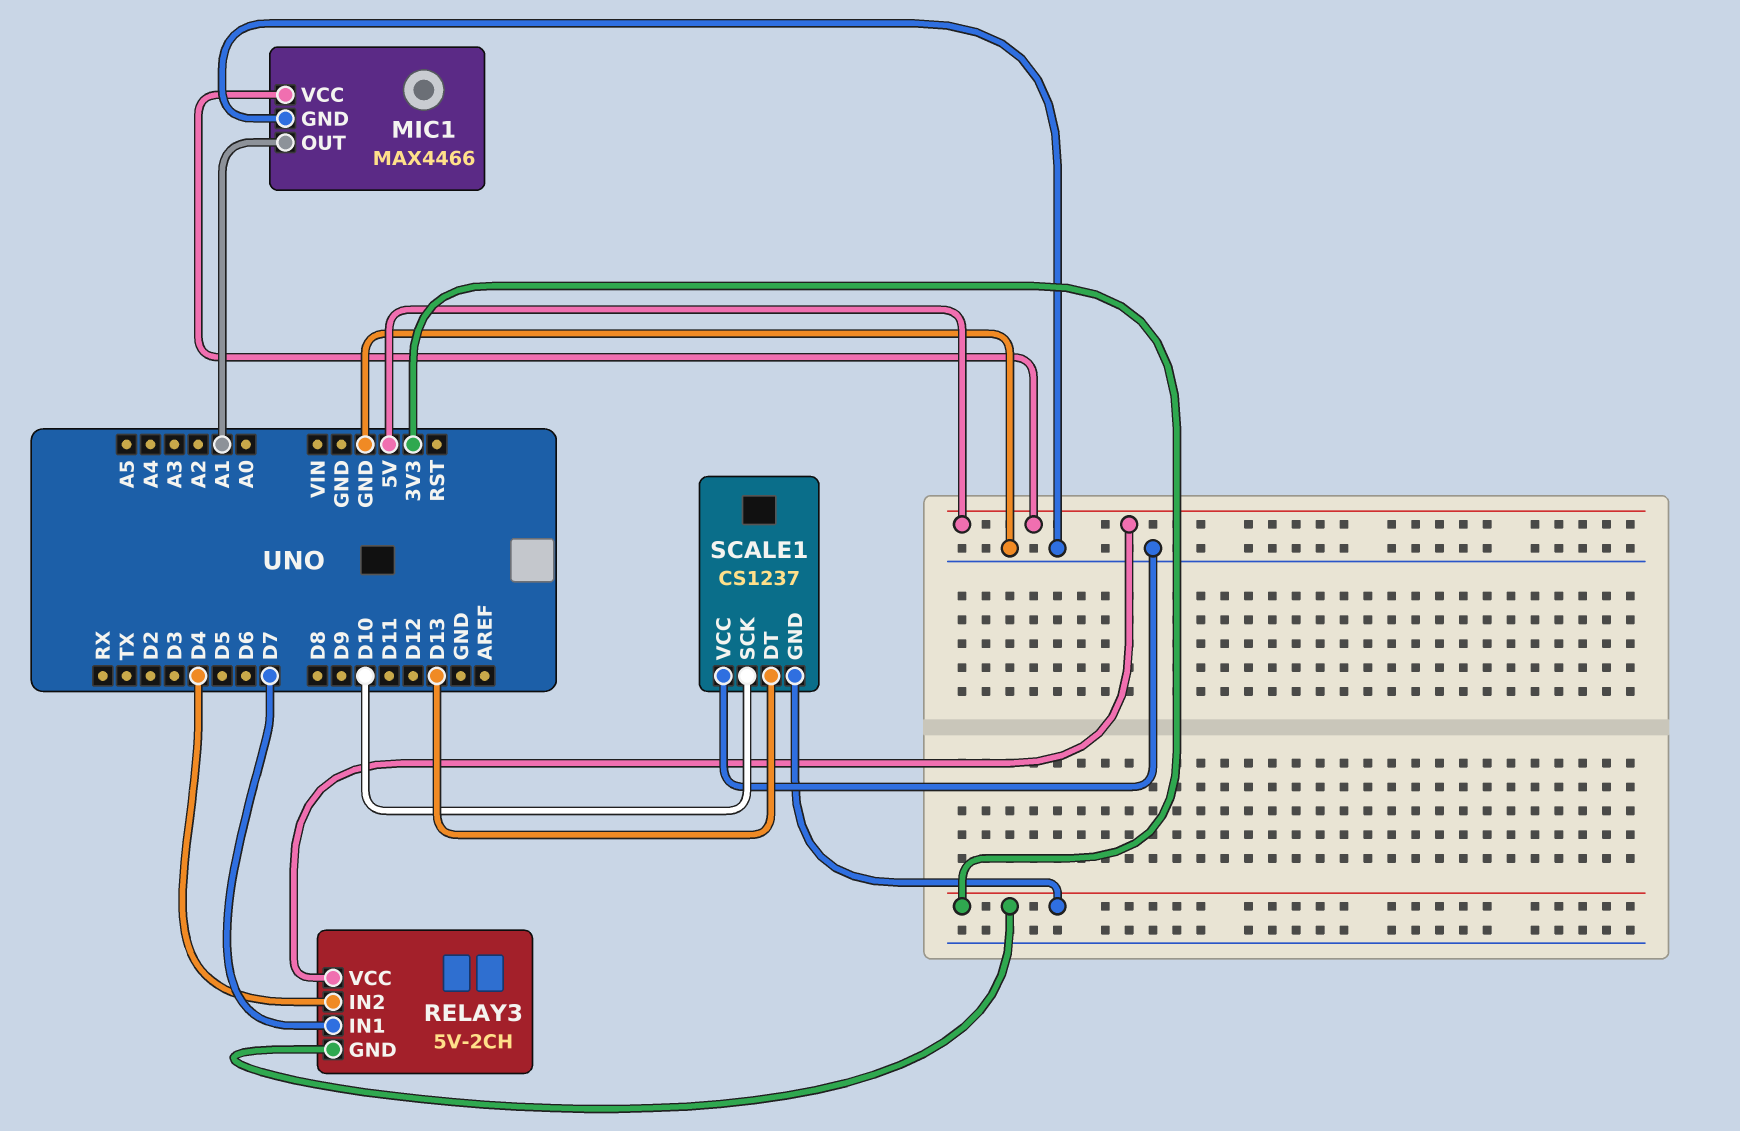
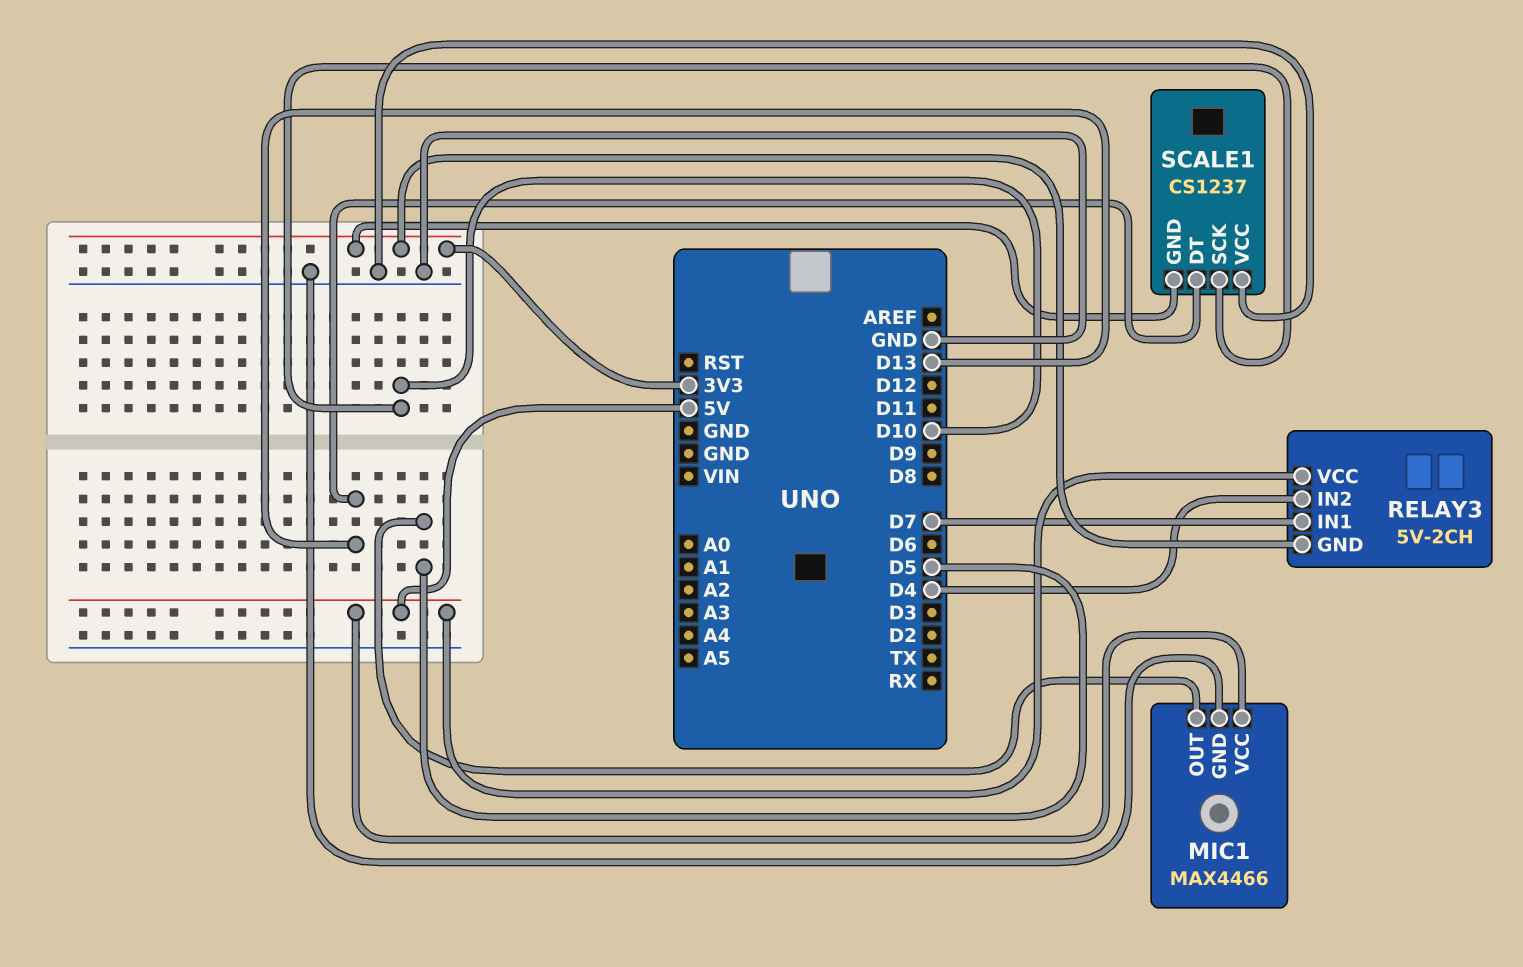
MIC1 pin OUT: A1 -> D5

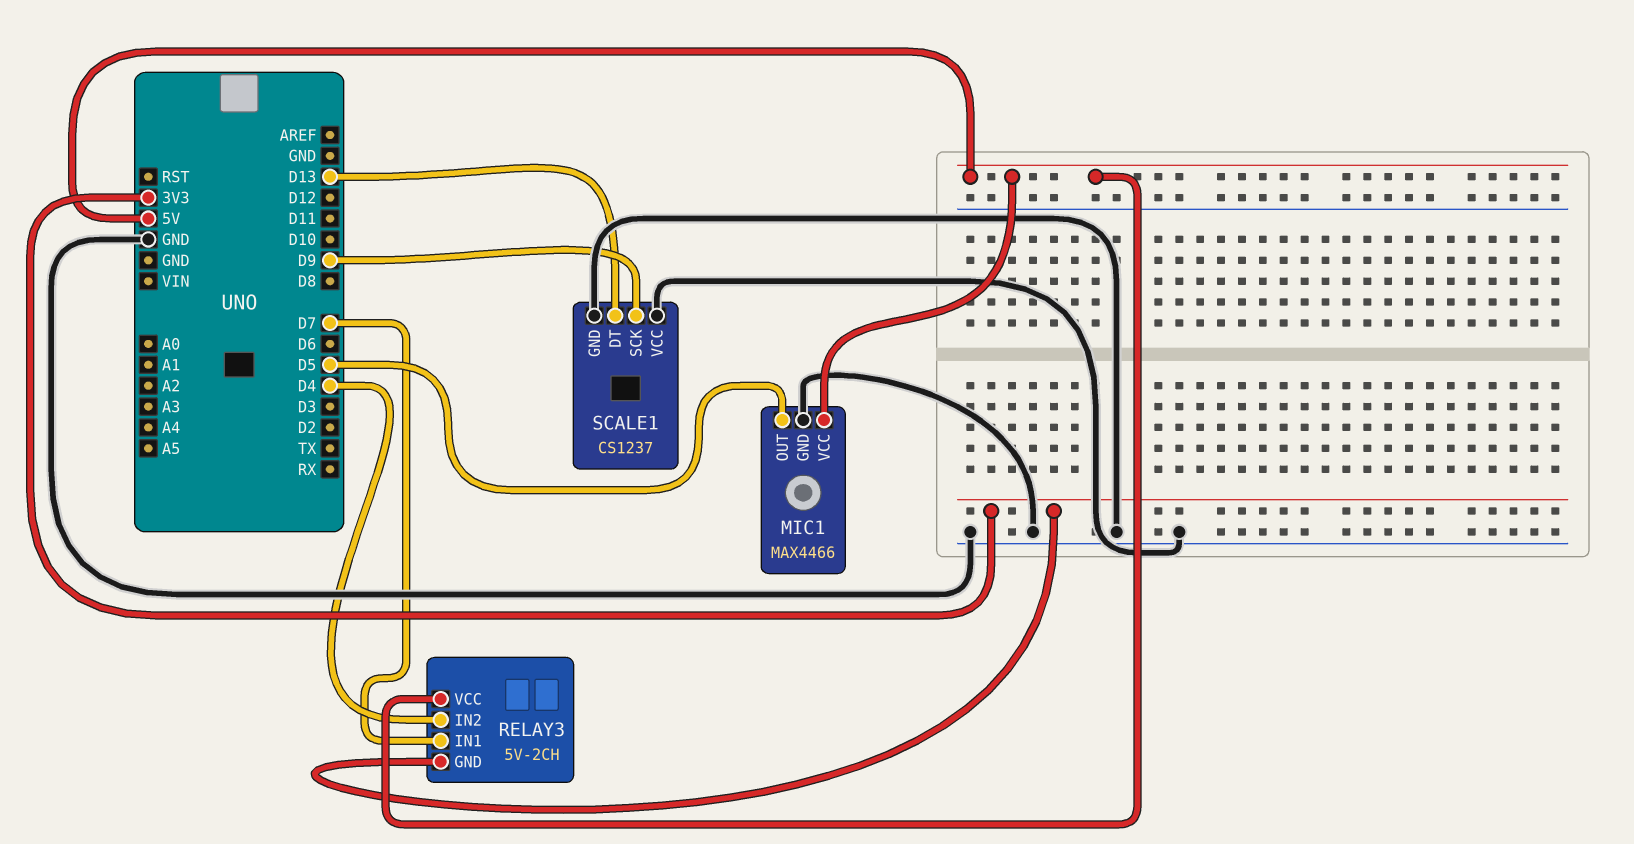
SCALE1 pin GND: 3V3 -> GND
SCALE1 pin SCK: D10 -> D9

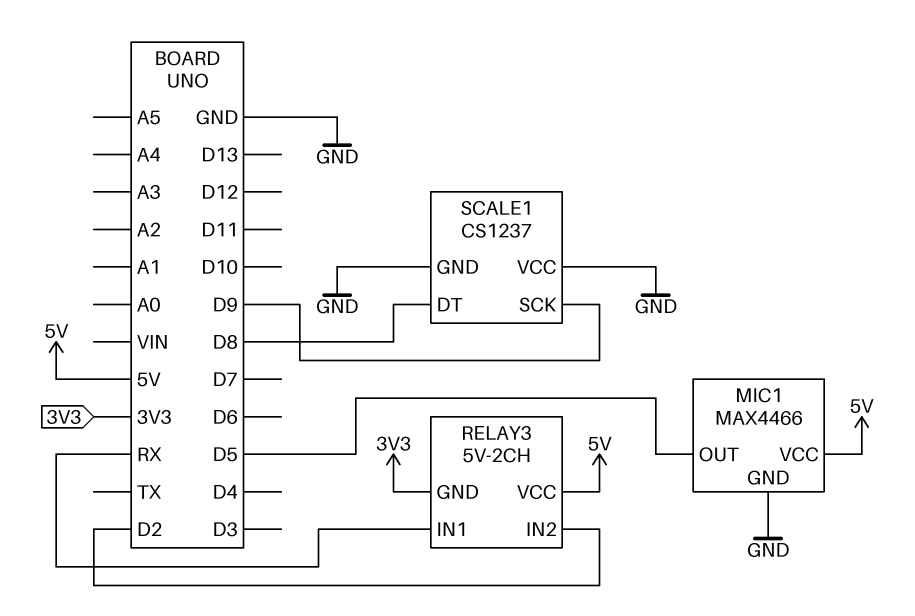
RELAY3 pin IN1: D7 -> RX
RELAY3 pin IN2: D4 -> D2
SCALE1 pin DT: D13 -> D8

